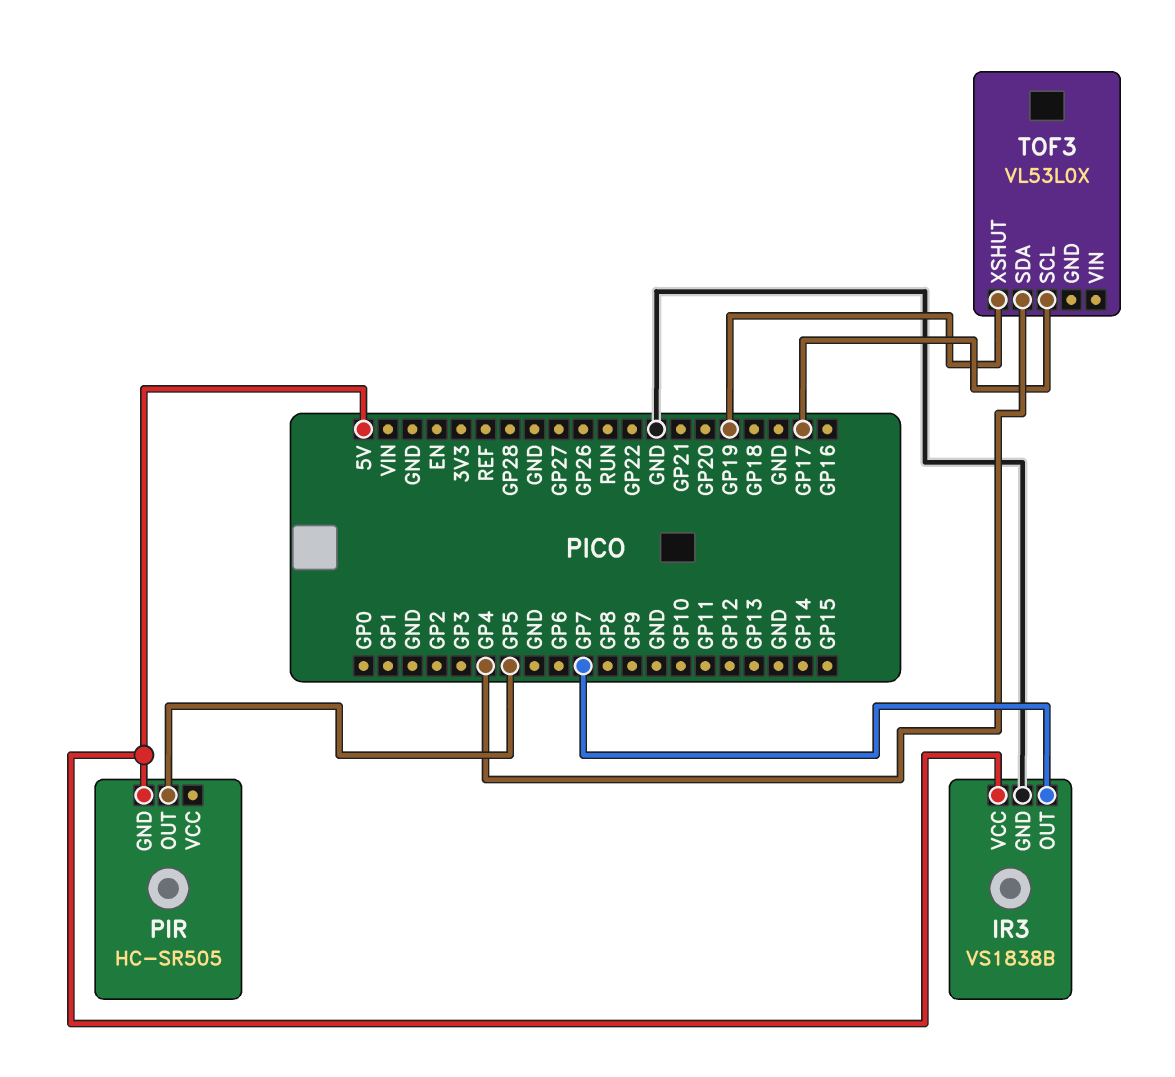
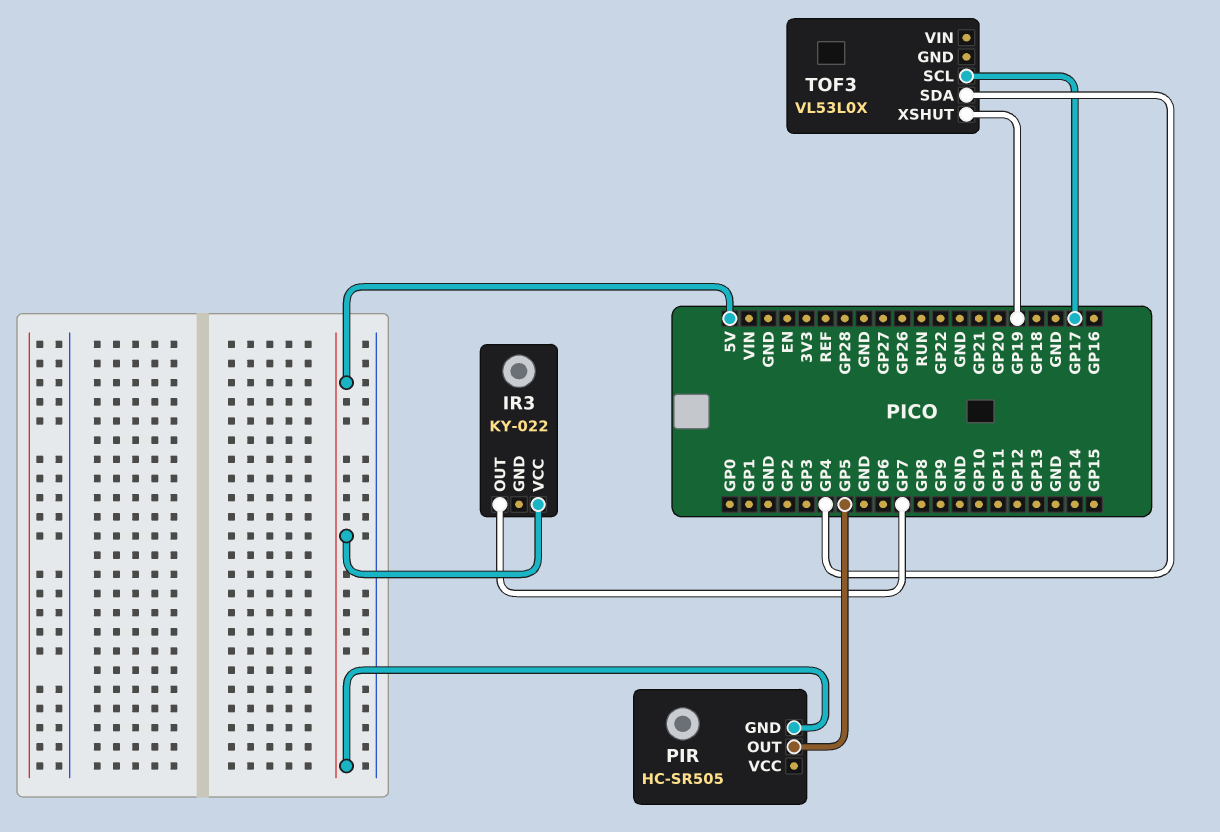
IR3: VS1838B -> KY-022
IR3 pin GND: GND -> none

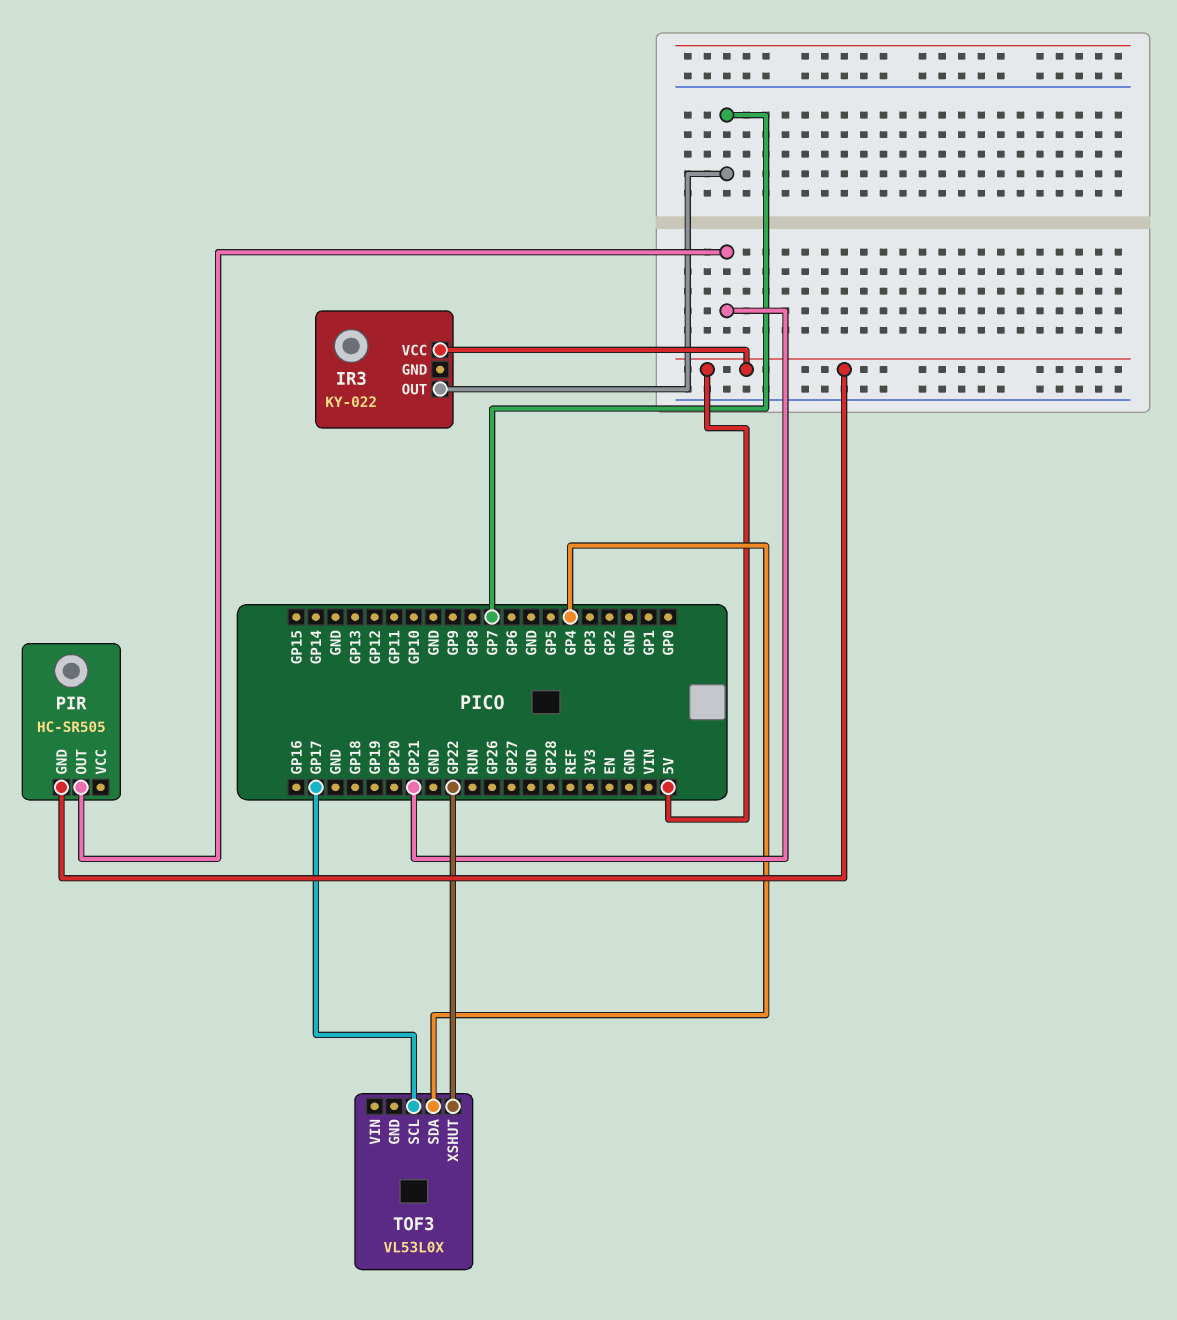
PIR pin OUT: GP5 -> GP21
TOF3 pin XSHUT: GP19 -> GP22

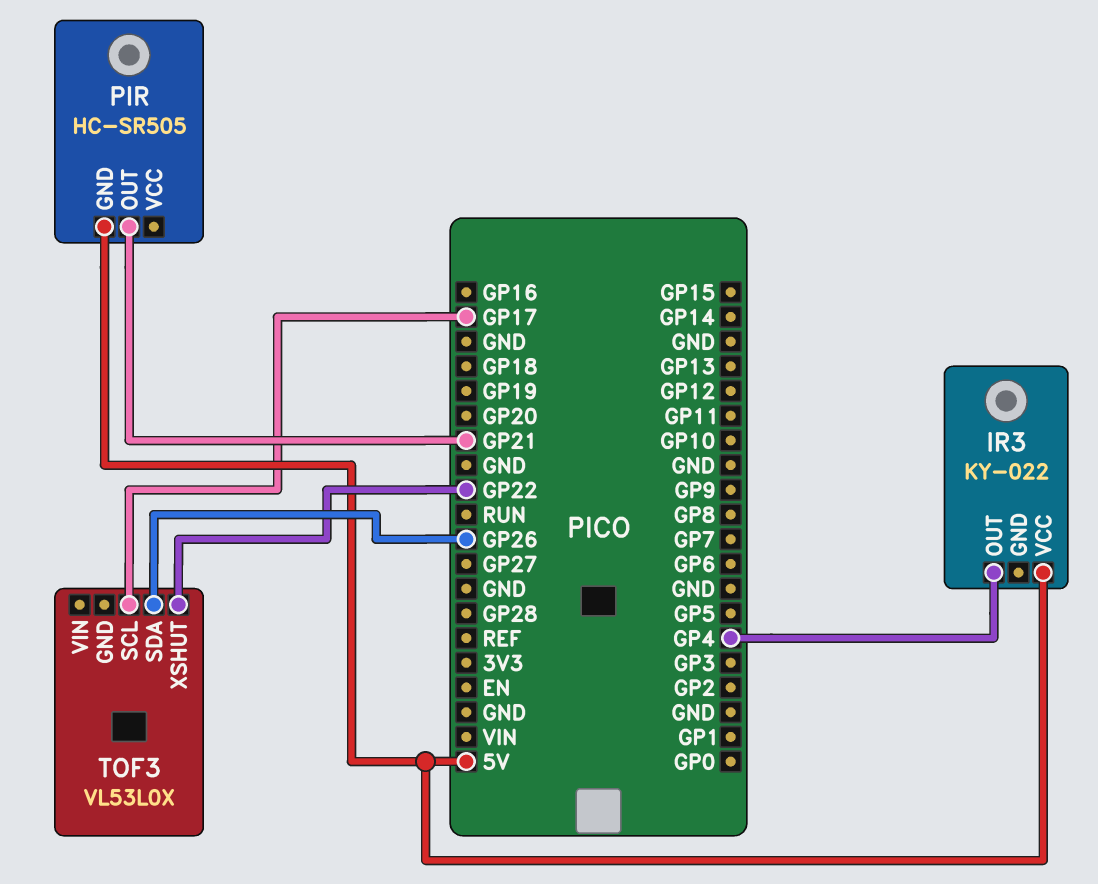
IR3 pin OUT: GP7 -> GP4
TOF3 pin SDA: GP4 -> GP26

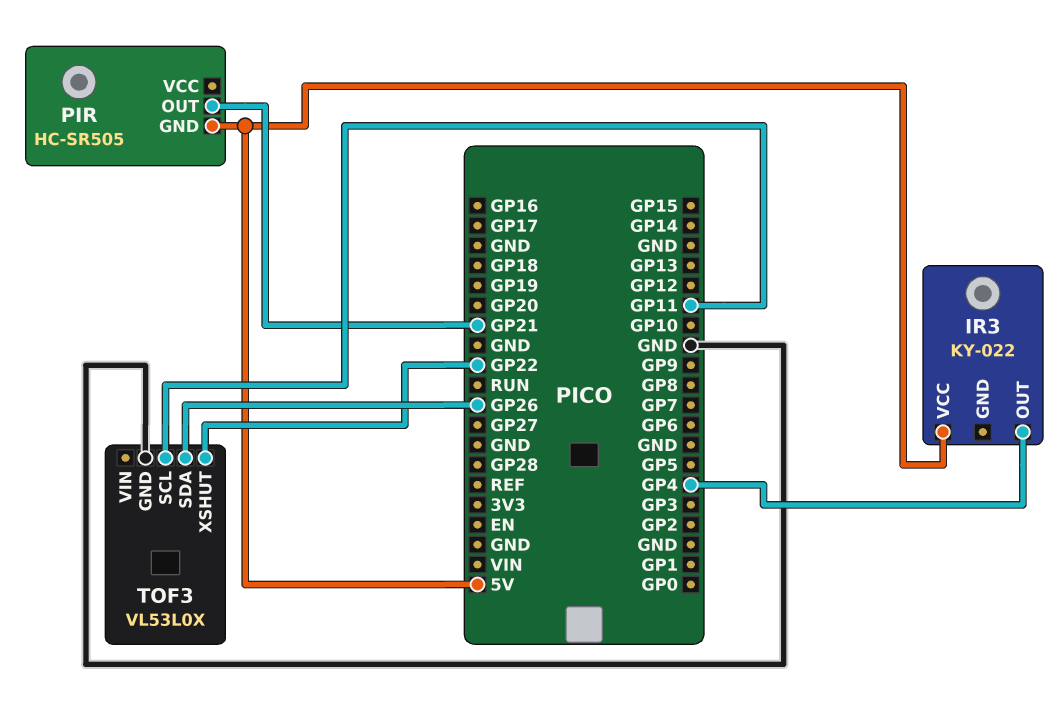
TOF3 pin GND: none -> GND
TOF3 pin SCL: GP17 -> GP11

